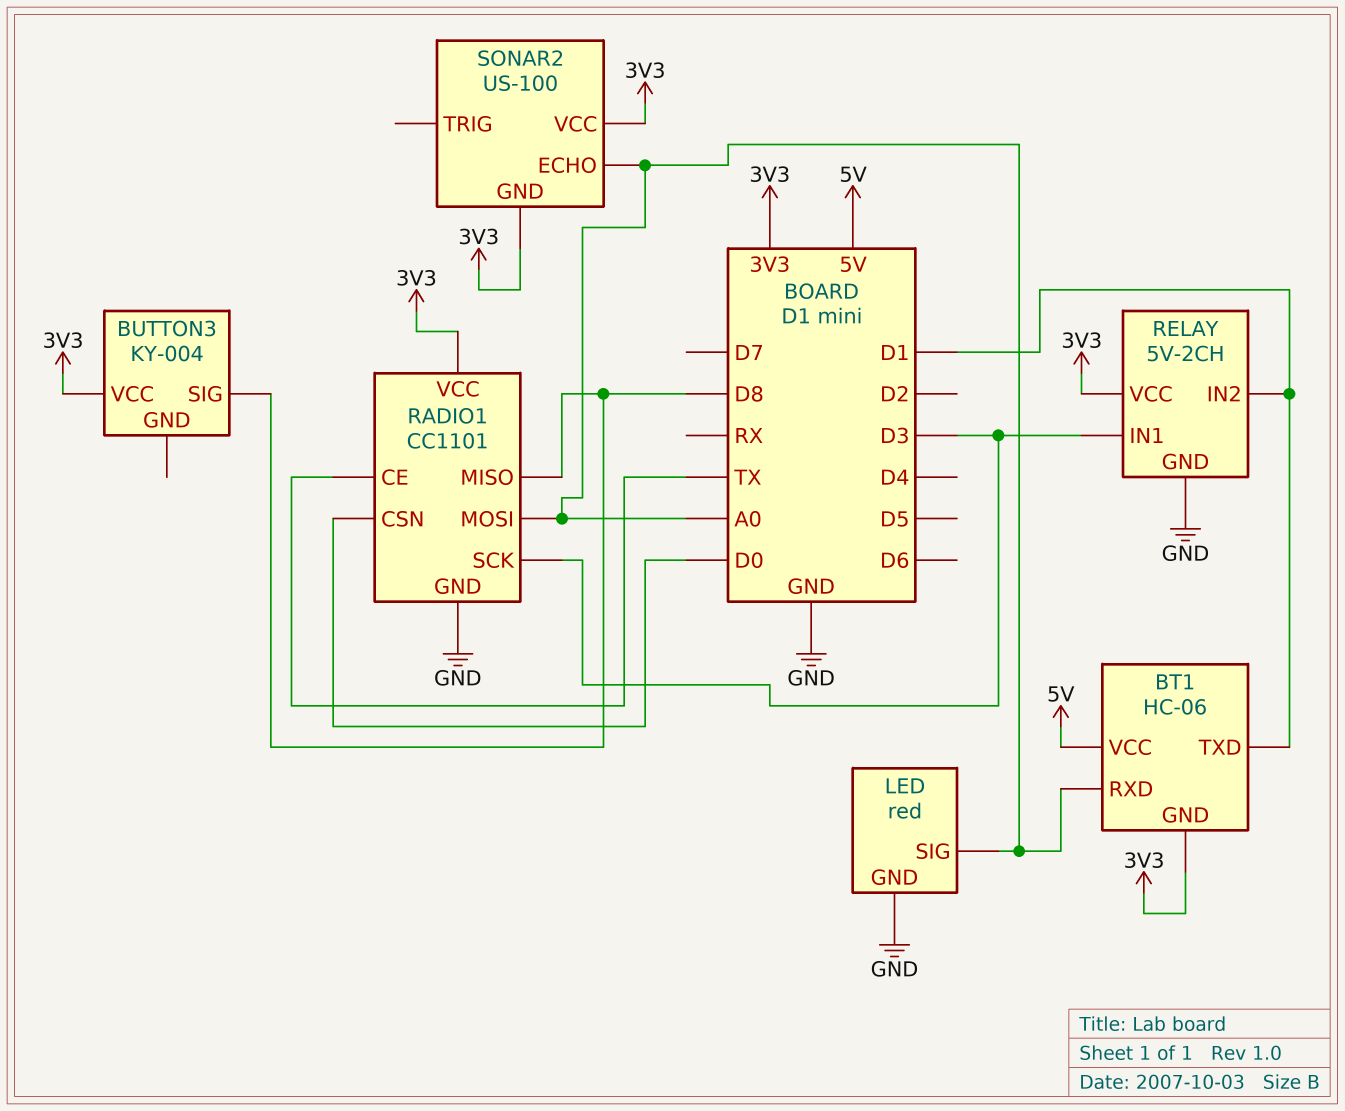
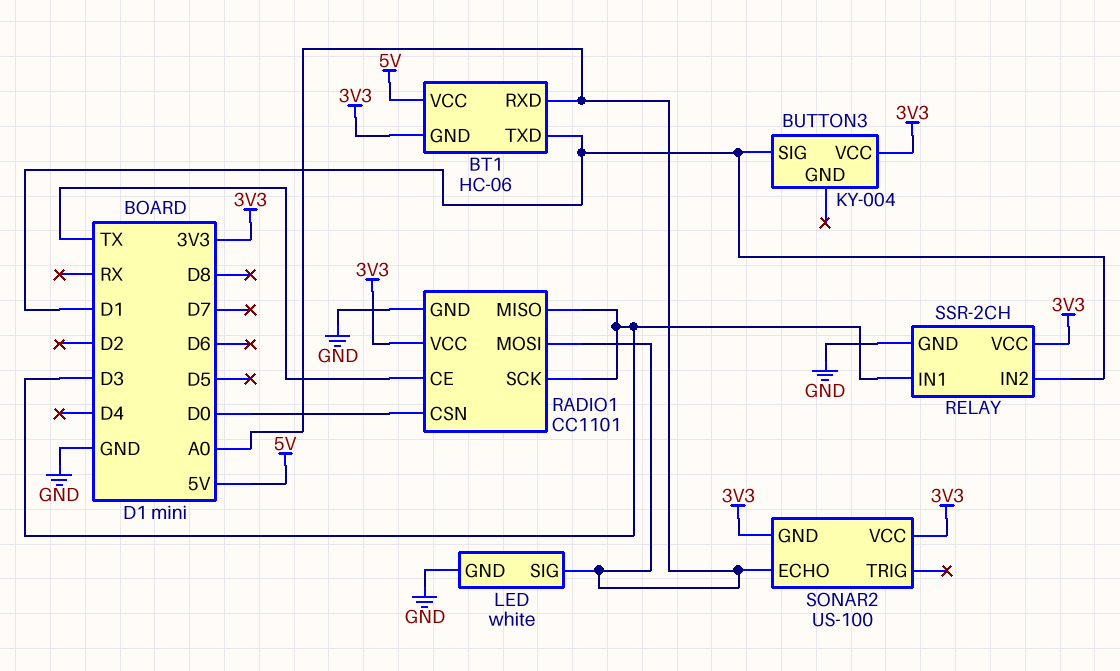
BUTTON3 pin SIG: D8 -> D1
LED: red -> white
RADIO1 pin MISO: D8 -> D3
RELAY: 5V-2CH -> SSR-2CH

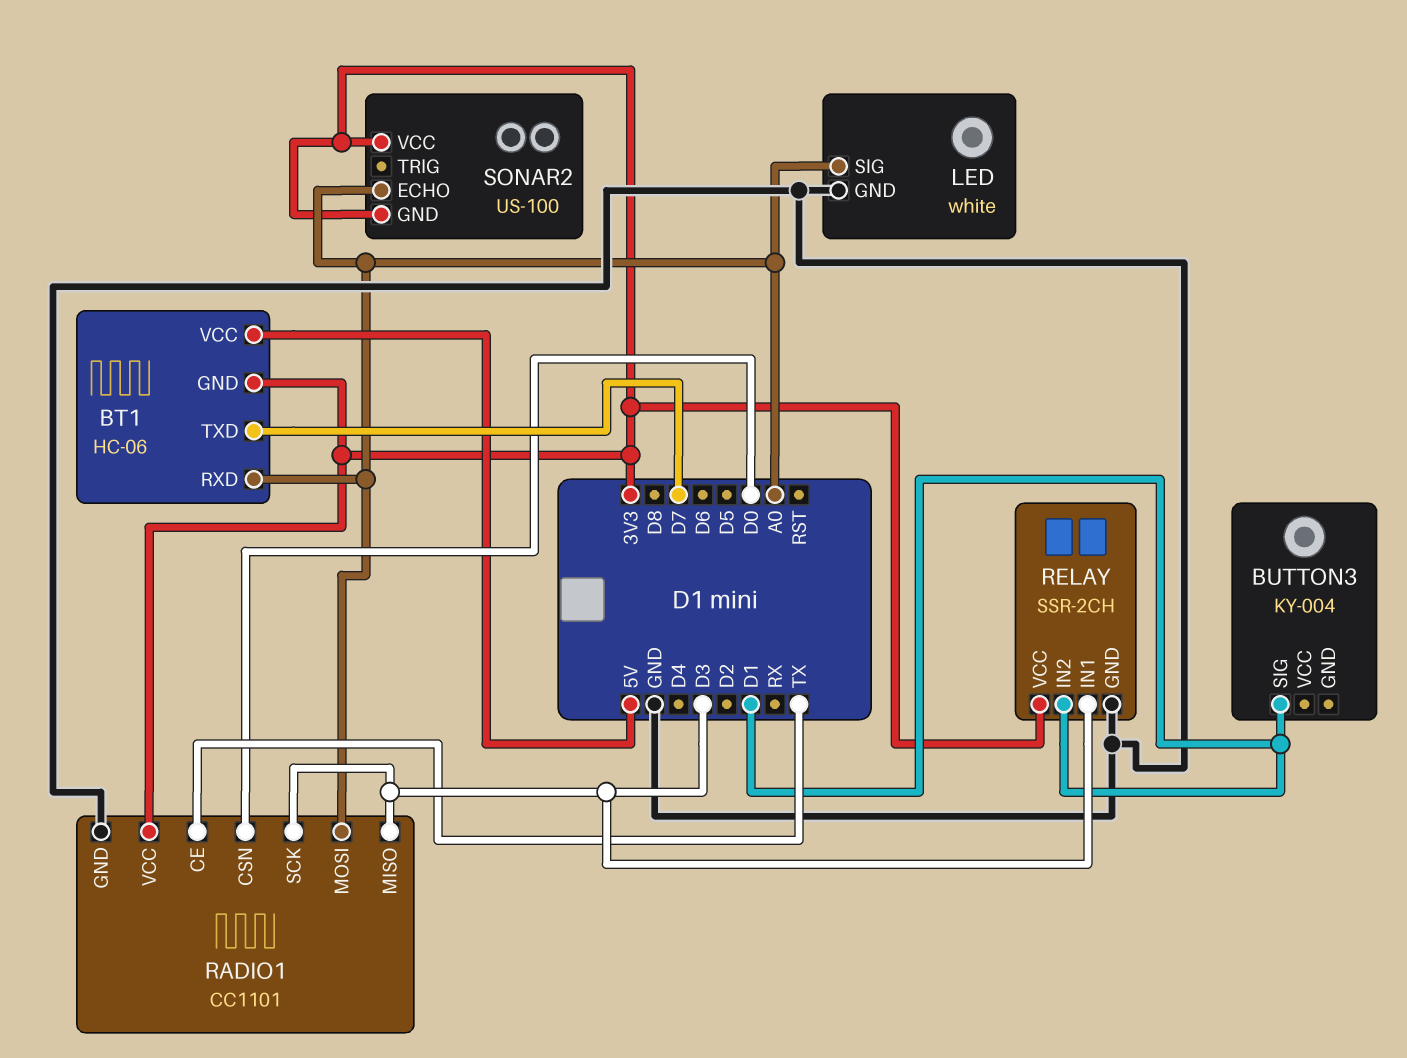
BT1 pin TXD: D1 -> D7
BUTTON3 pin VCC: 3V3 -> none

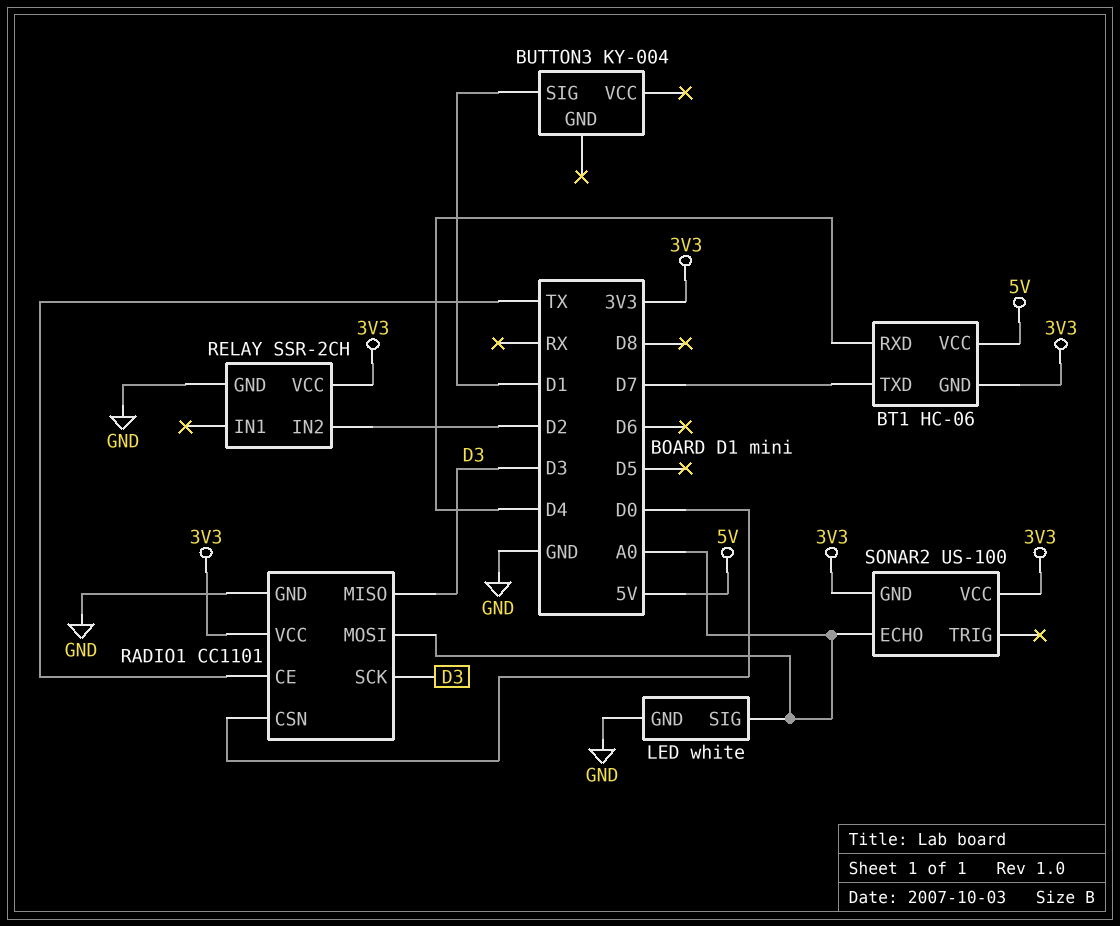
BT1 pin RXD: A0 -> D4
RELAY pin IN1: D3 -> none
RELAY pin IN2: D1 -> D2

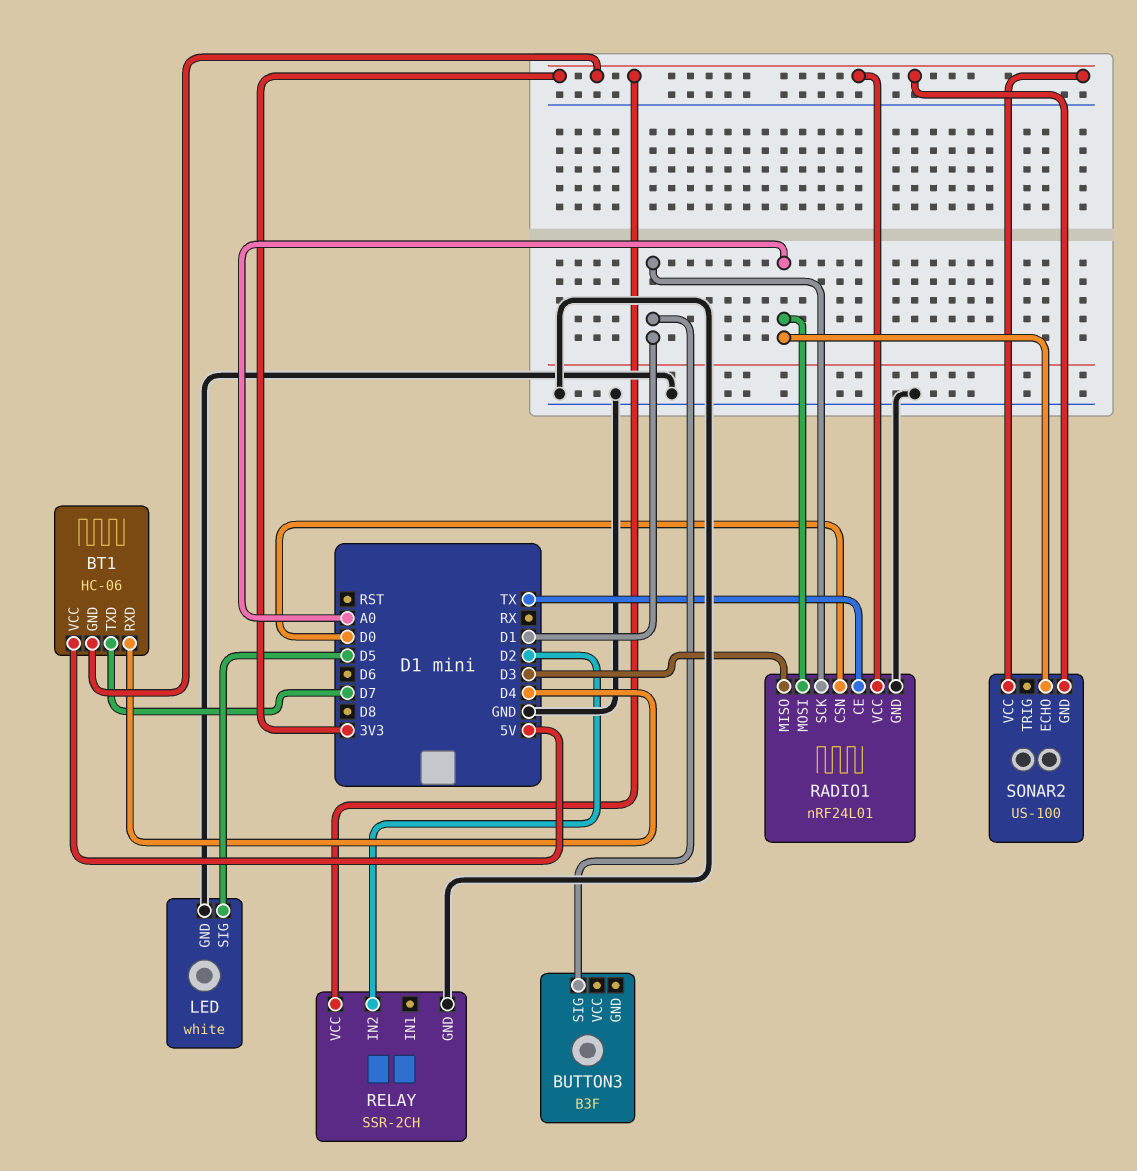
BUTTON3: KY-004 -> B3F
LED pin SIG: A0 -> D5
RADIO1: CC1101 -> nRF24L01
RADIO1 pin SCK: D3 -> D1

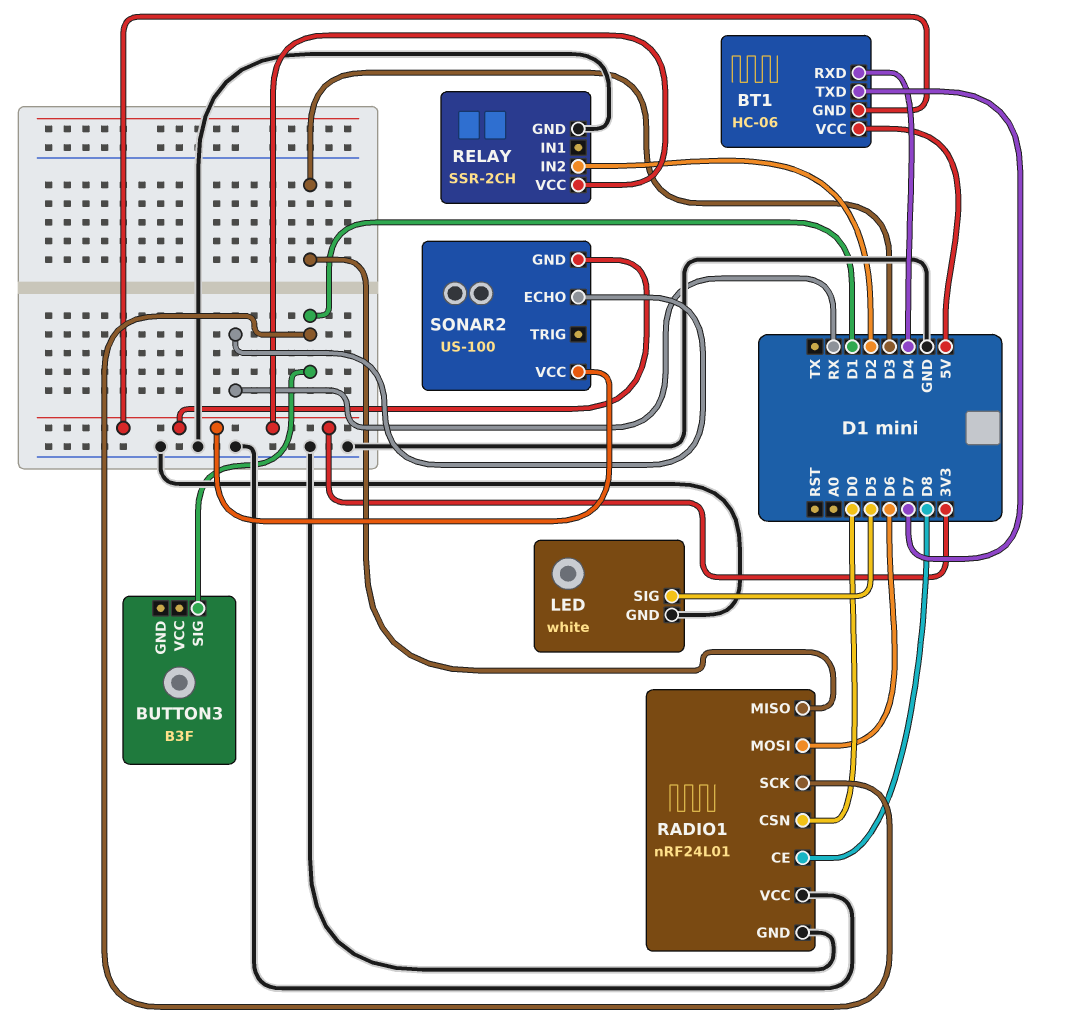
RADIO1 pin CE: TX -> D8
RADIO1 pin MOSI: A0 -> D6
RADIO1 pin VCC: 3V3 -> GND
SONAR2 pin ECHO: A0 -> RX

